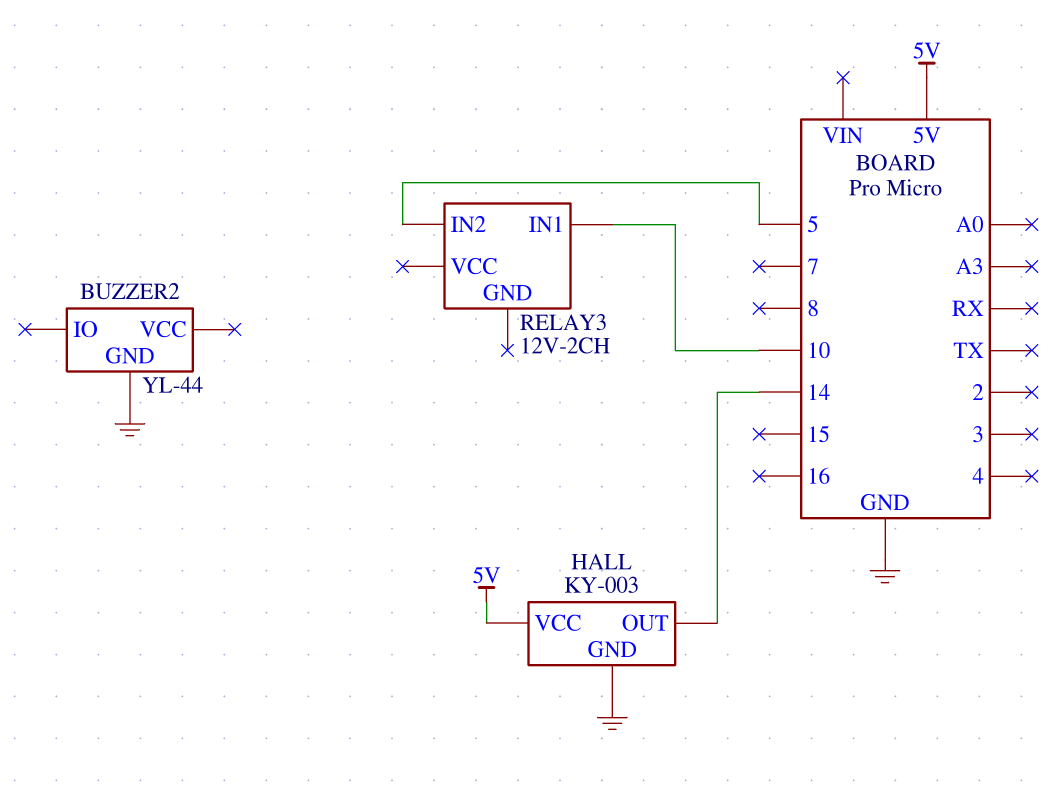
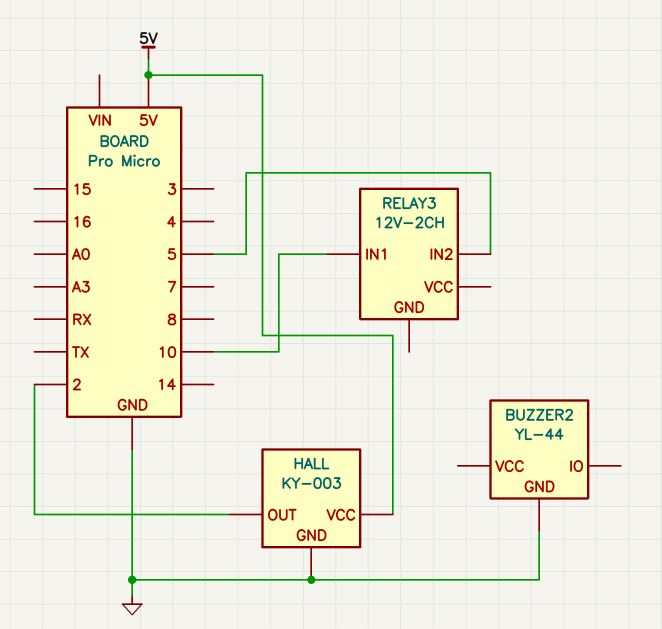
HALL pin OUT: 14 -> 2

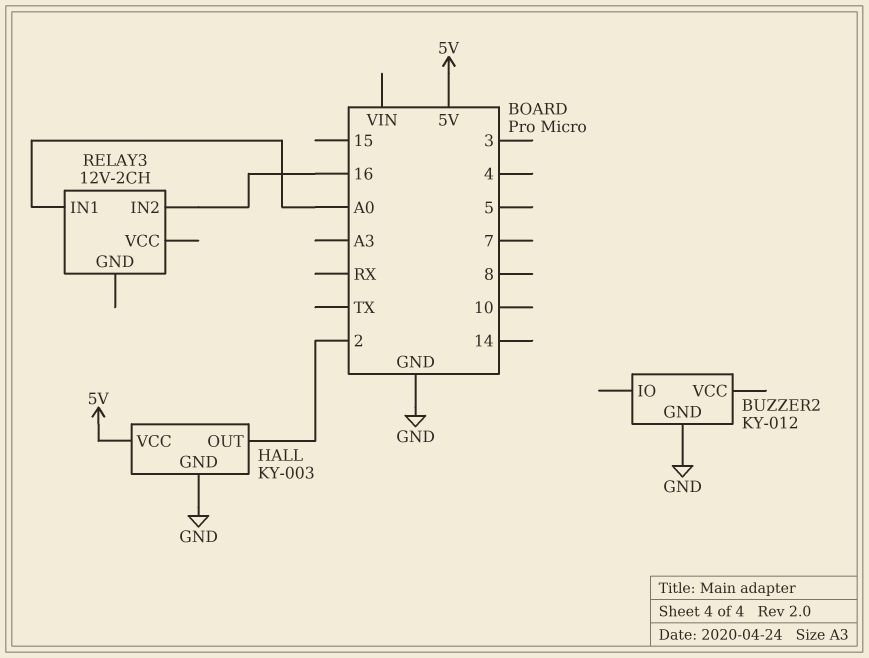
BUZZER2: YL-44 -> KY-012
RELAY3 pin IN1: 10 -> A0
RELAY3 pin IN2: 5 -> 16

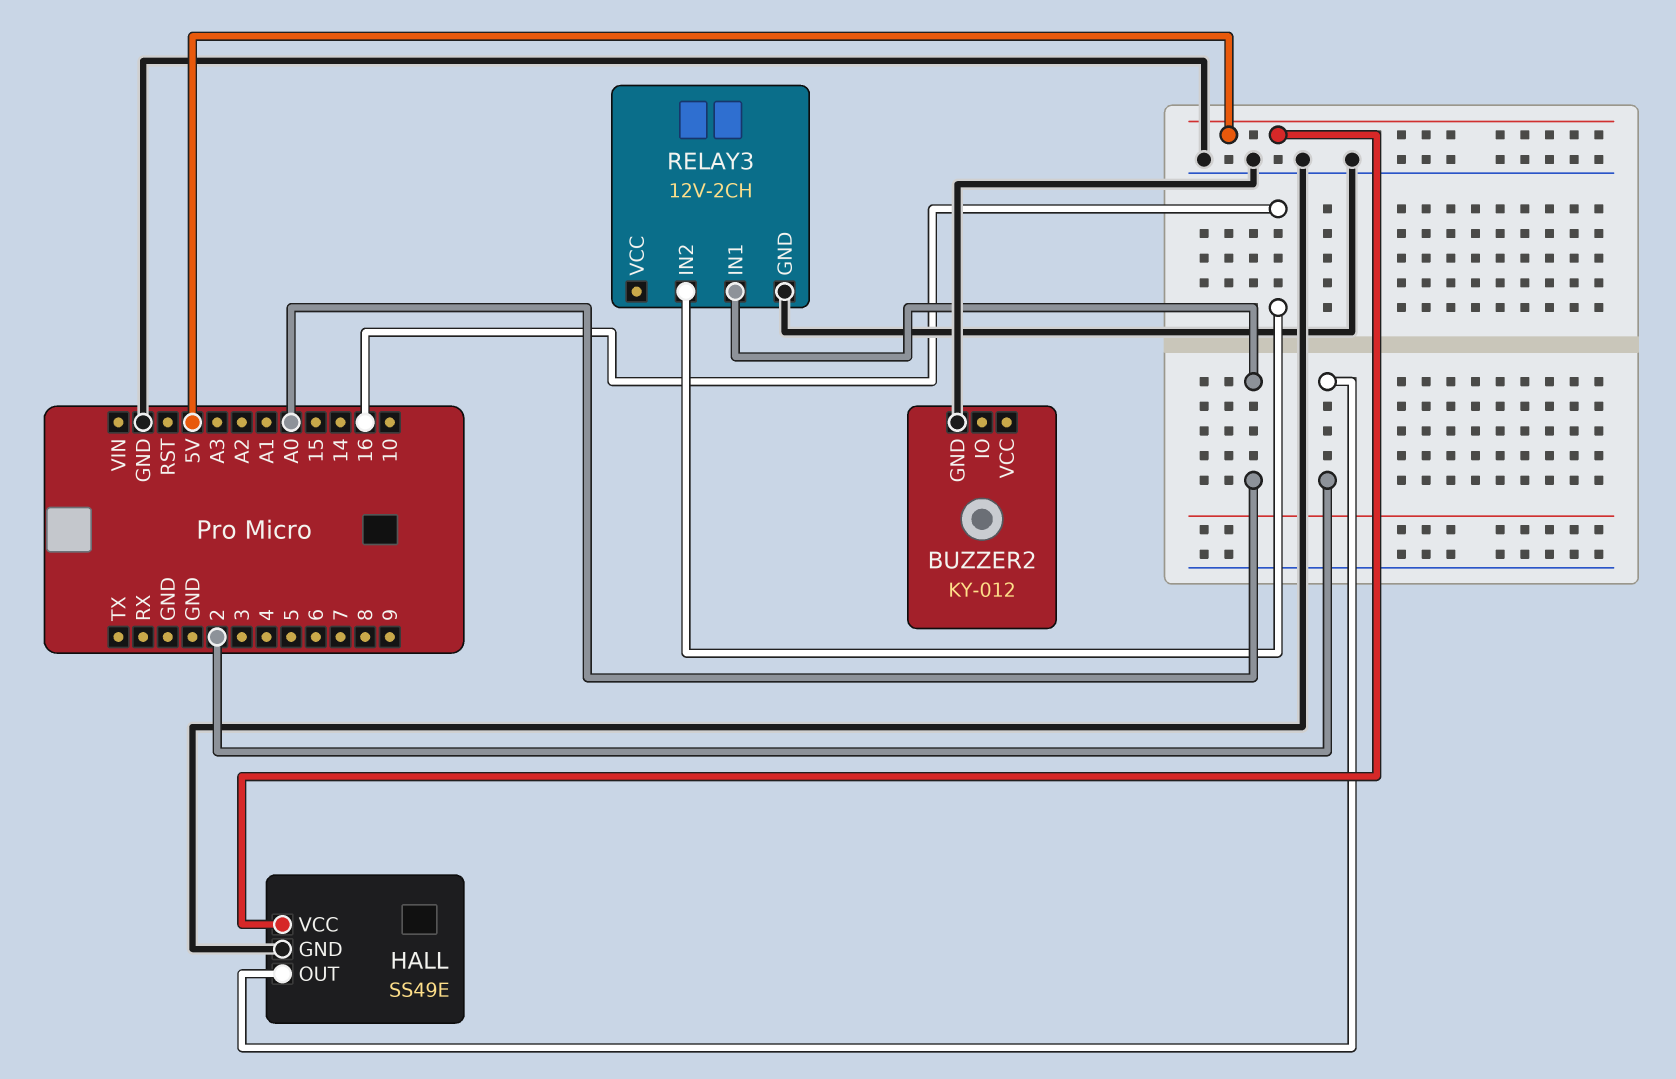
HALL: KY-003 -> SS49E
RELAY3 pin GND: none -> GND

